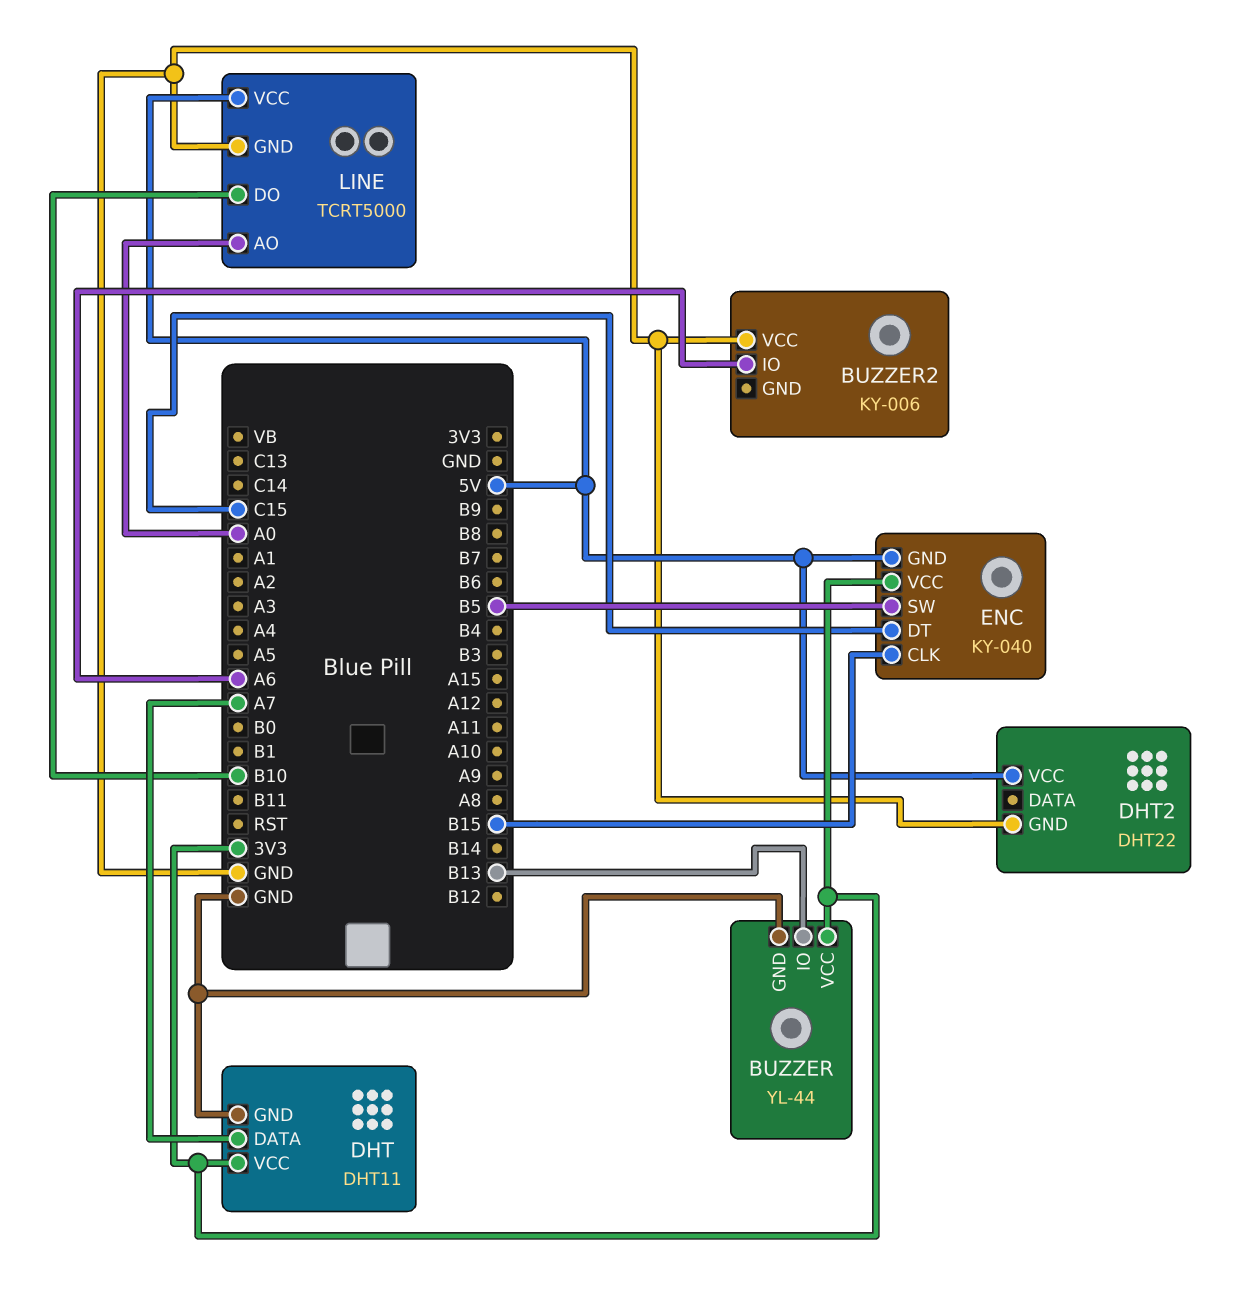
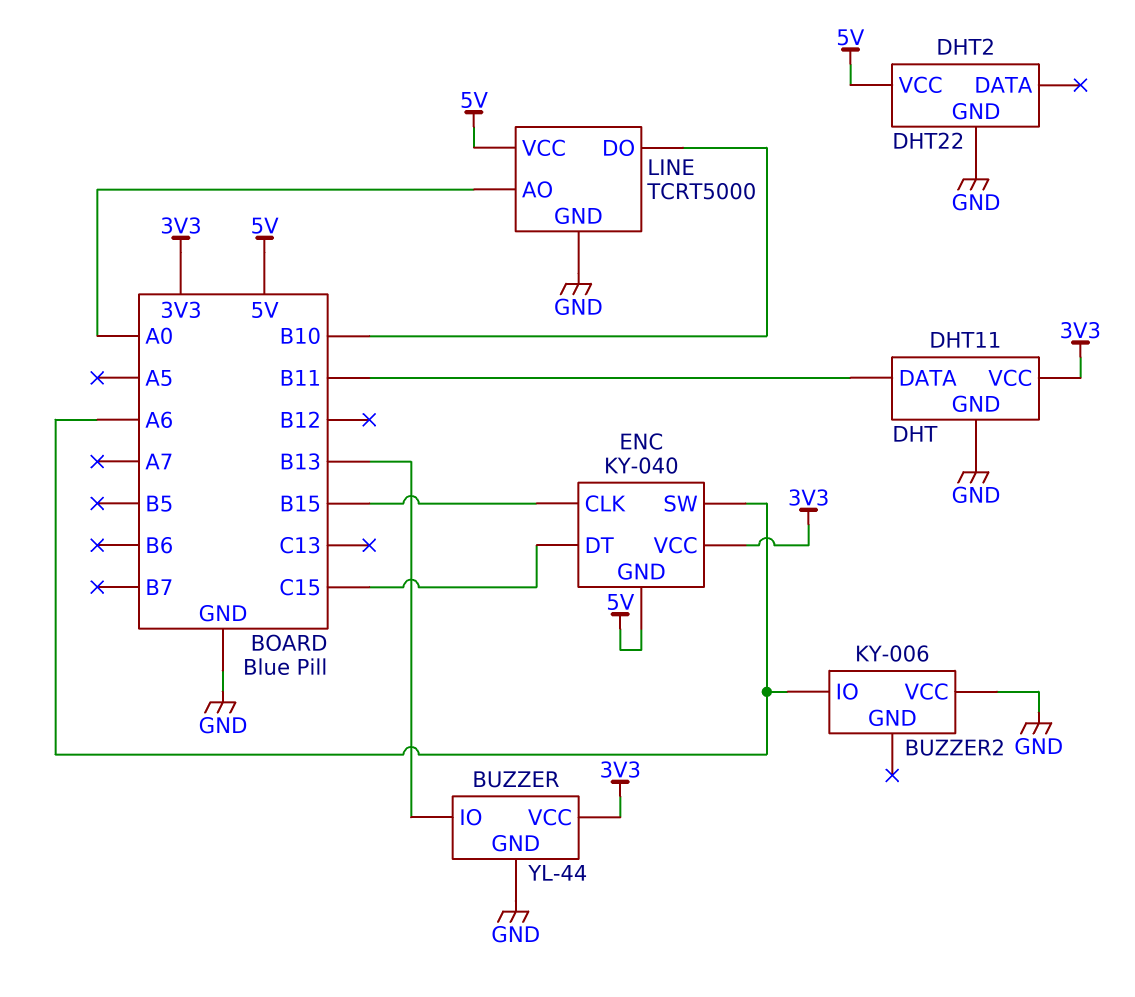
DHT pin DATA: A7 -> B11
ENC pin SW: B5 -> A6

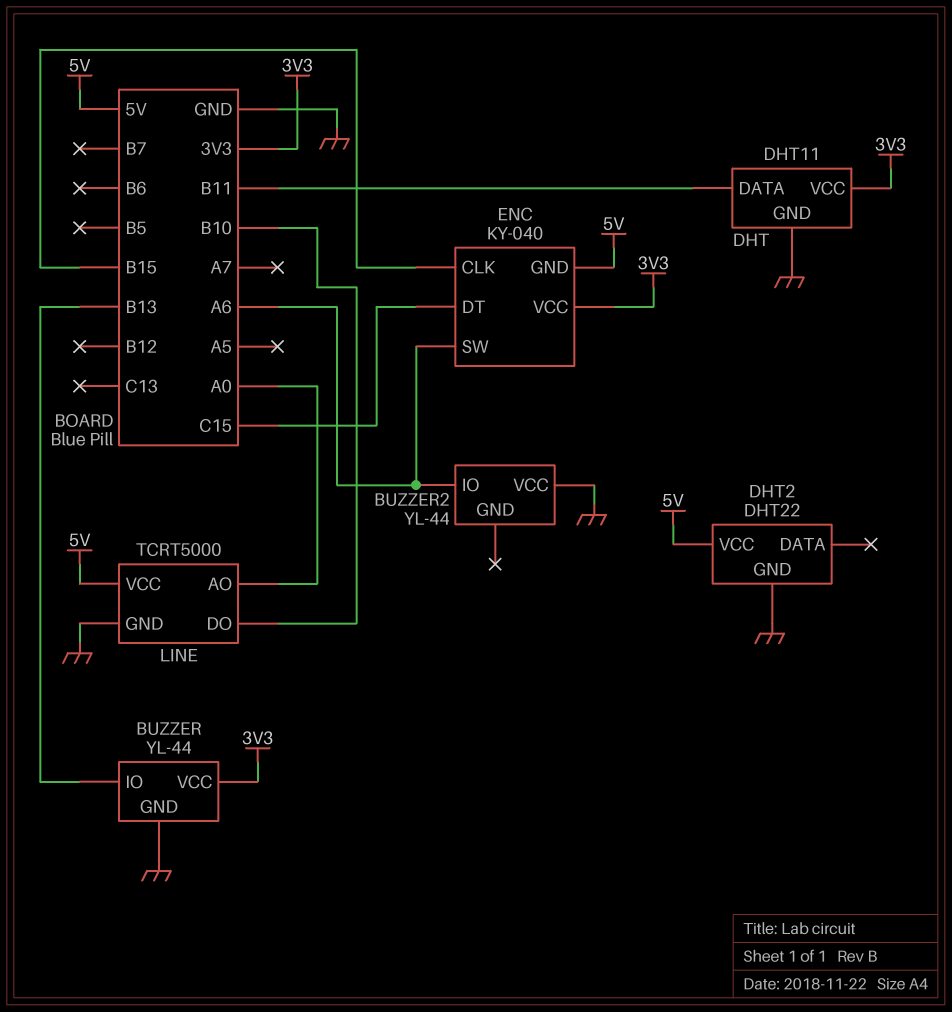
BUZZER2: KY-006 -> YL-44

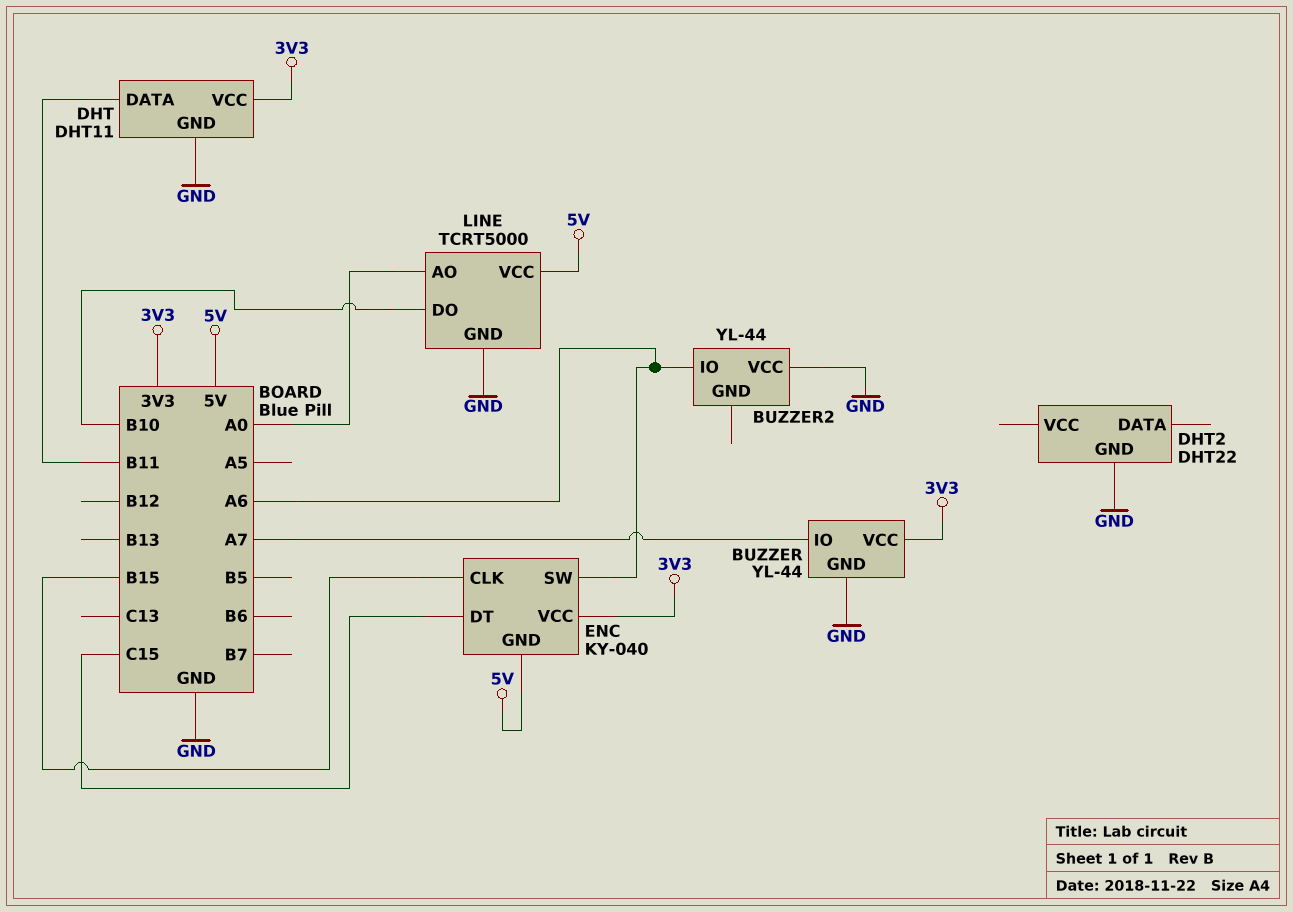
BUZZER pin IO: B13 -> A7
DHT2 pin VCC: 5V -> none

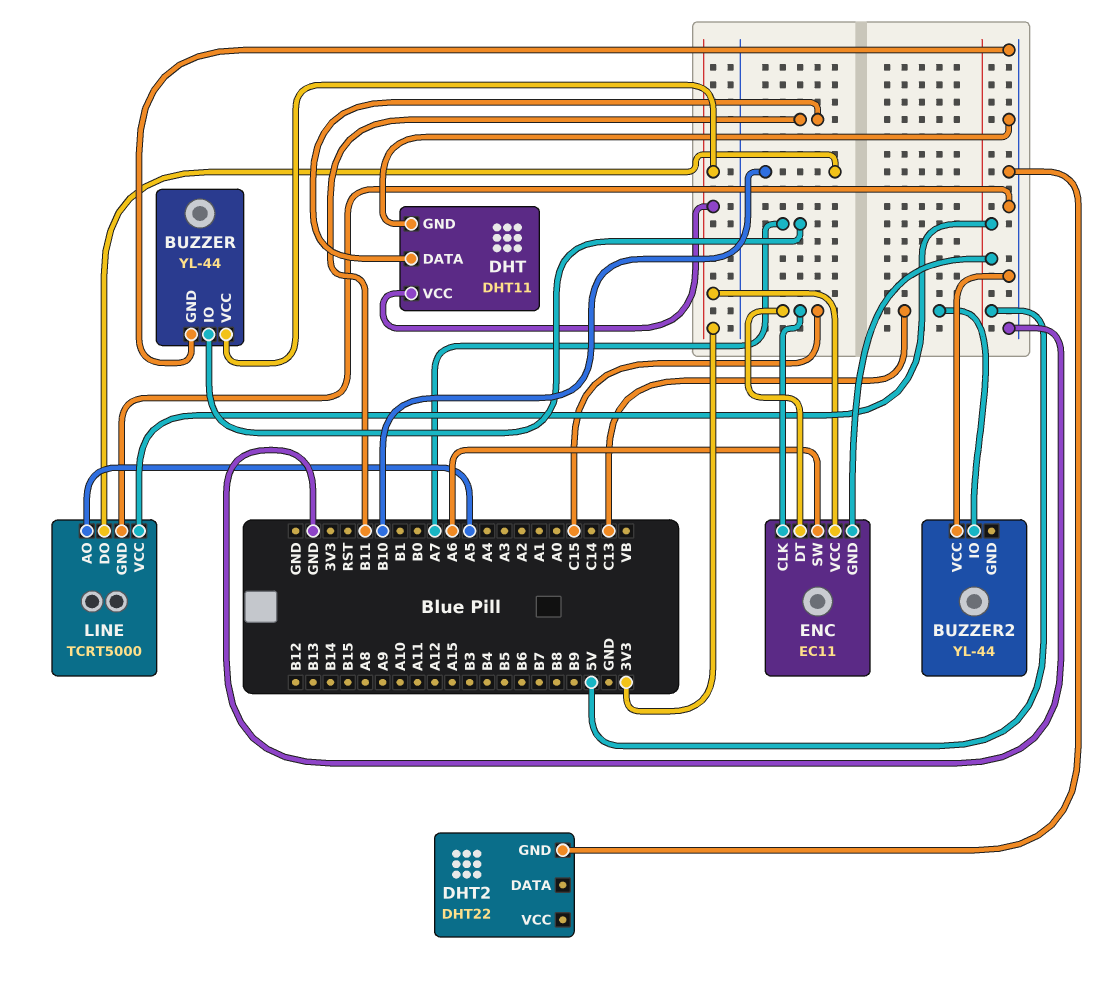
BUZZER2 pin IO: A6 -> C13
ENC: KY-040 -> EC11
ENC pin CLK: B15 -> C15
LINE pin AO: A0 -> A5

